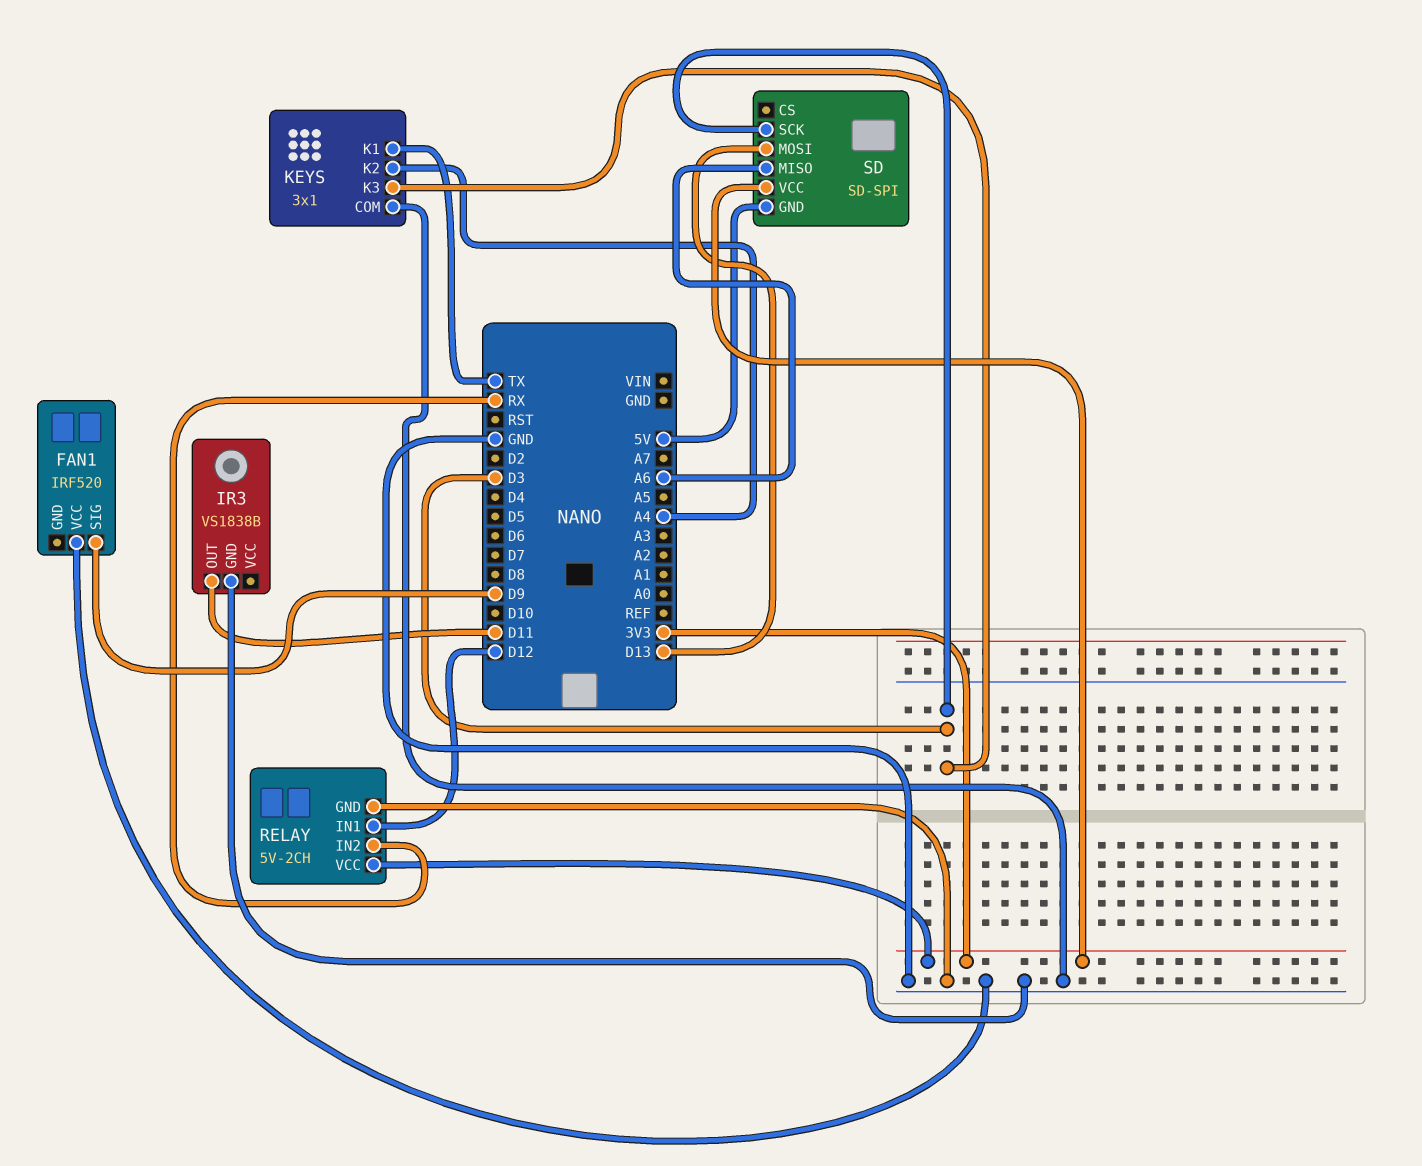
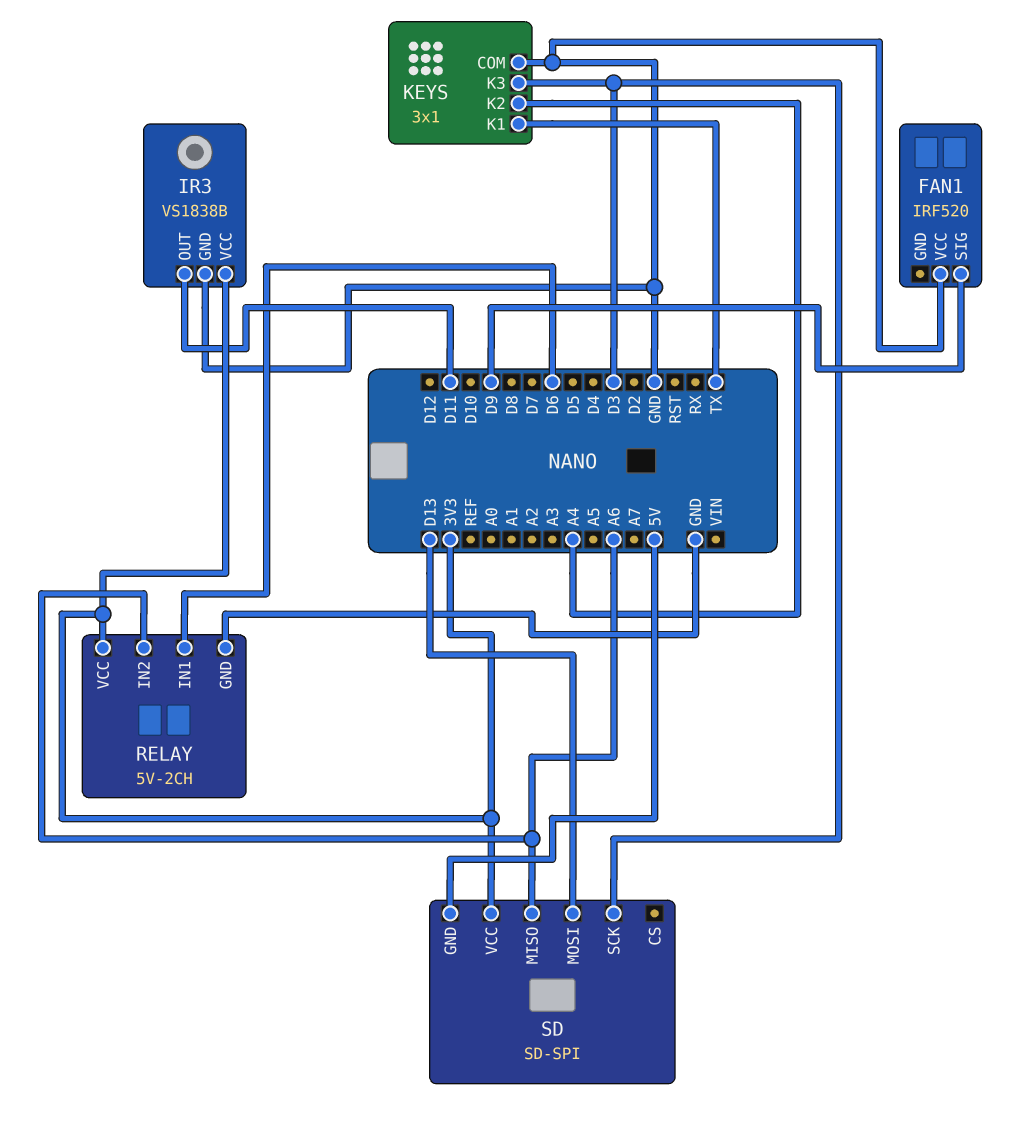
IR3 pin VCC: none -> 3V3
RELAY pin IN1: D12 -> D6
RELAY pin IN2: RX -> A6

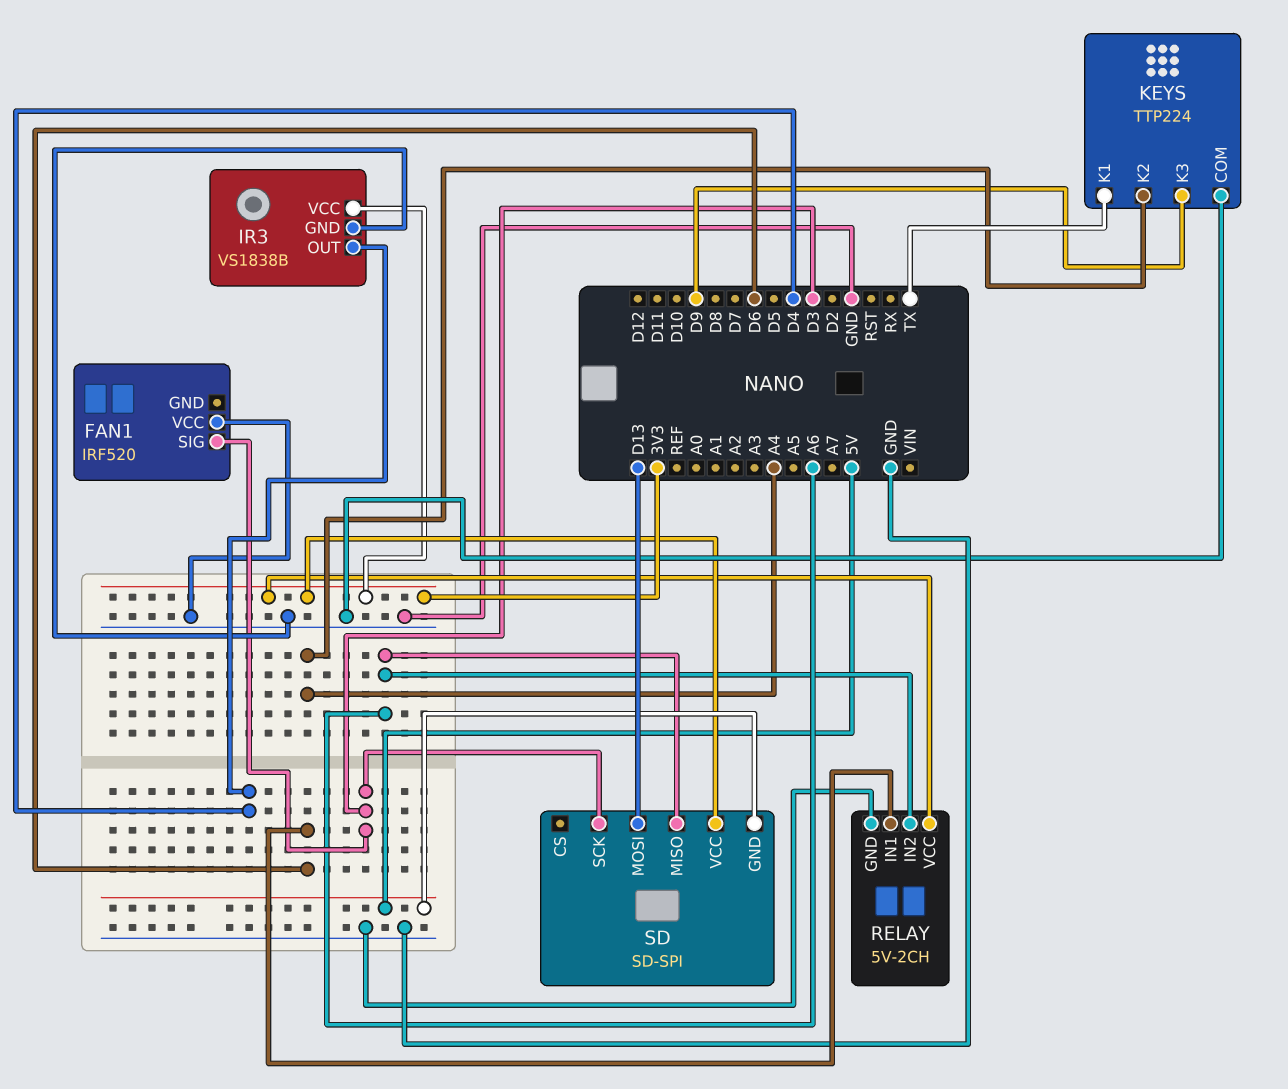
FAN1 pin SIG: D9 -> D3
IR3 pin OUT: D11 -> D4
KEYS: 3x1 -> TTP224
KEYS pin K3: D3 -> D9

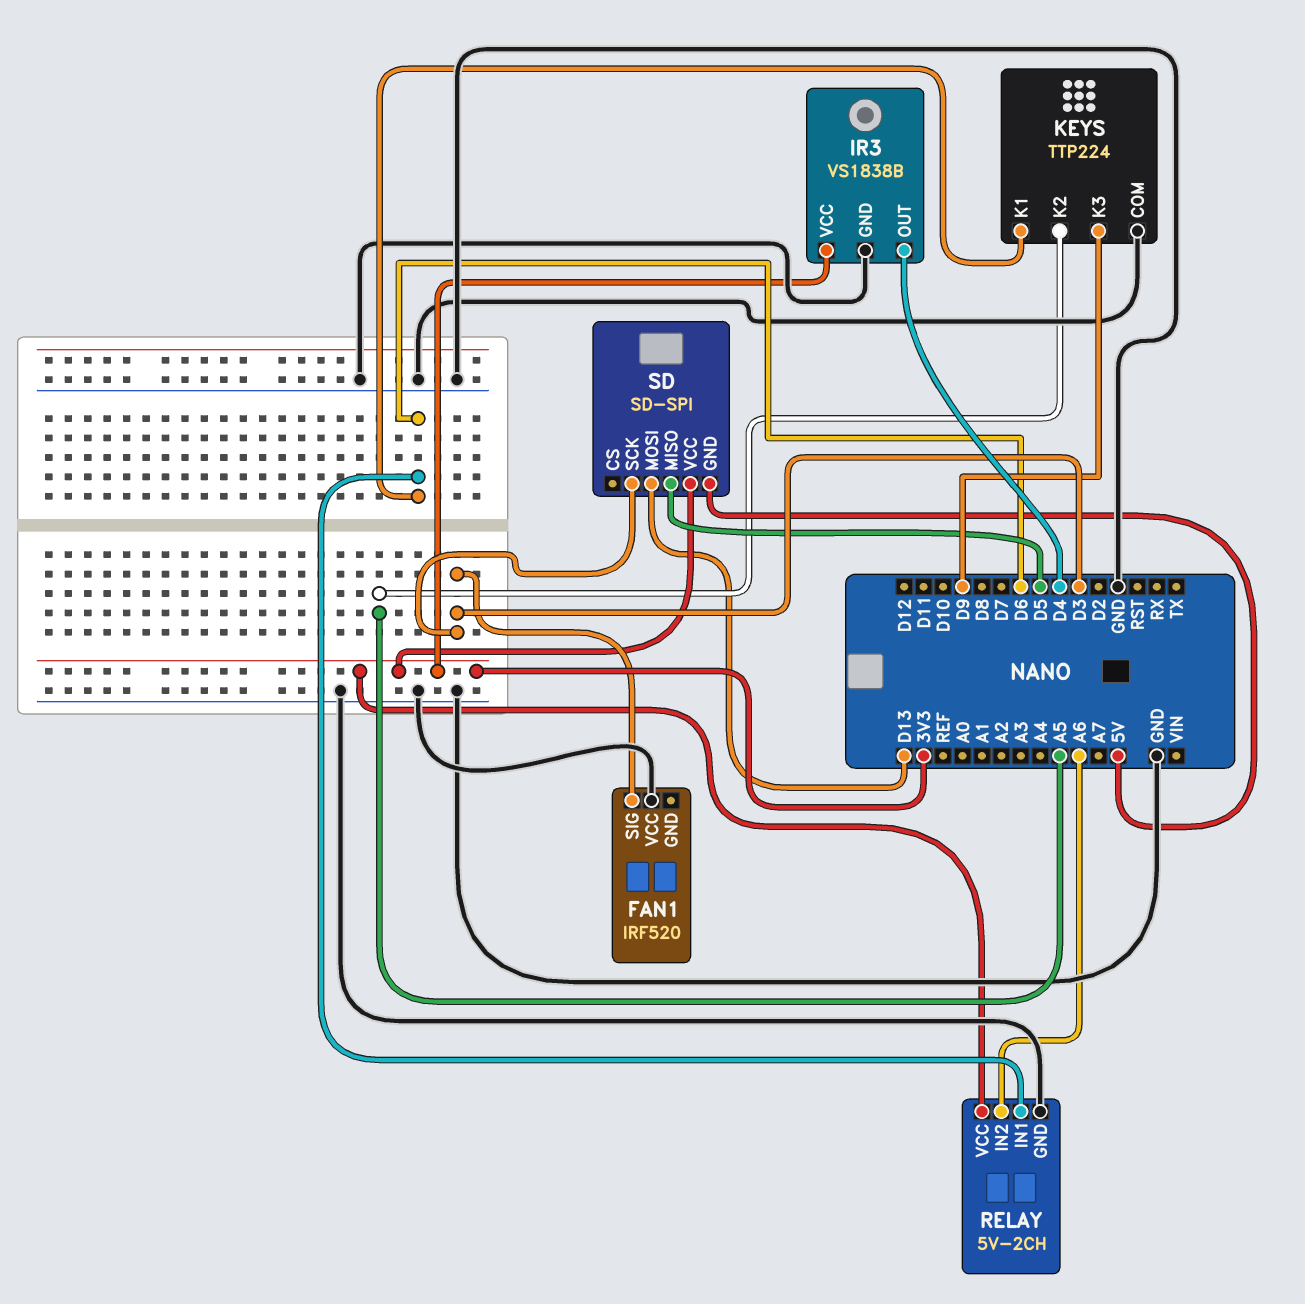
KEYS pin K1: TX -> D6
KEYS pin K2: A4 -> A5
SD pin MISO: A6 -> D5

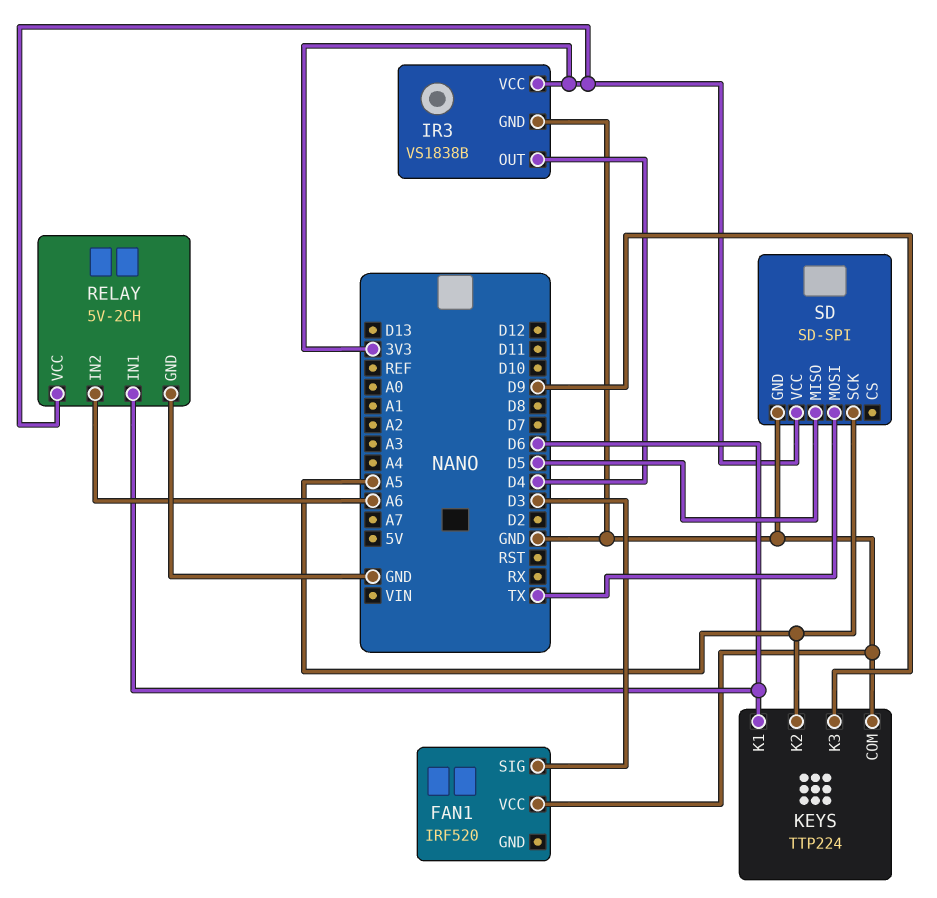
SD pin GND: 5V -> GND
SD pin MOSI: D13 -> TX
SD pin SCK: D3 -> A5

